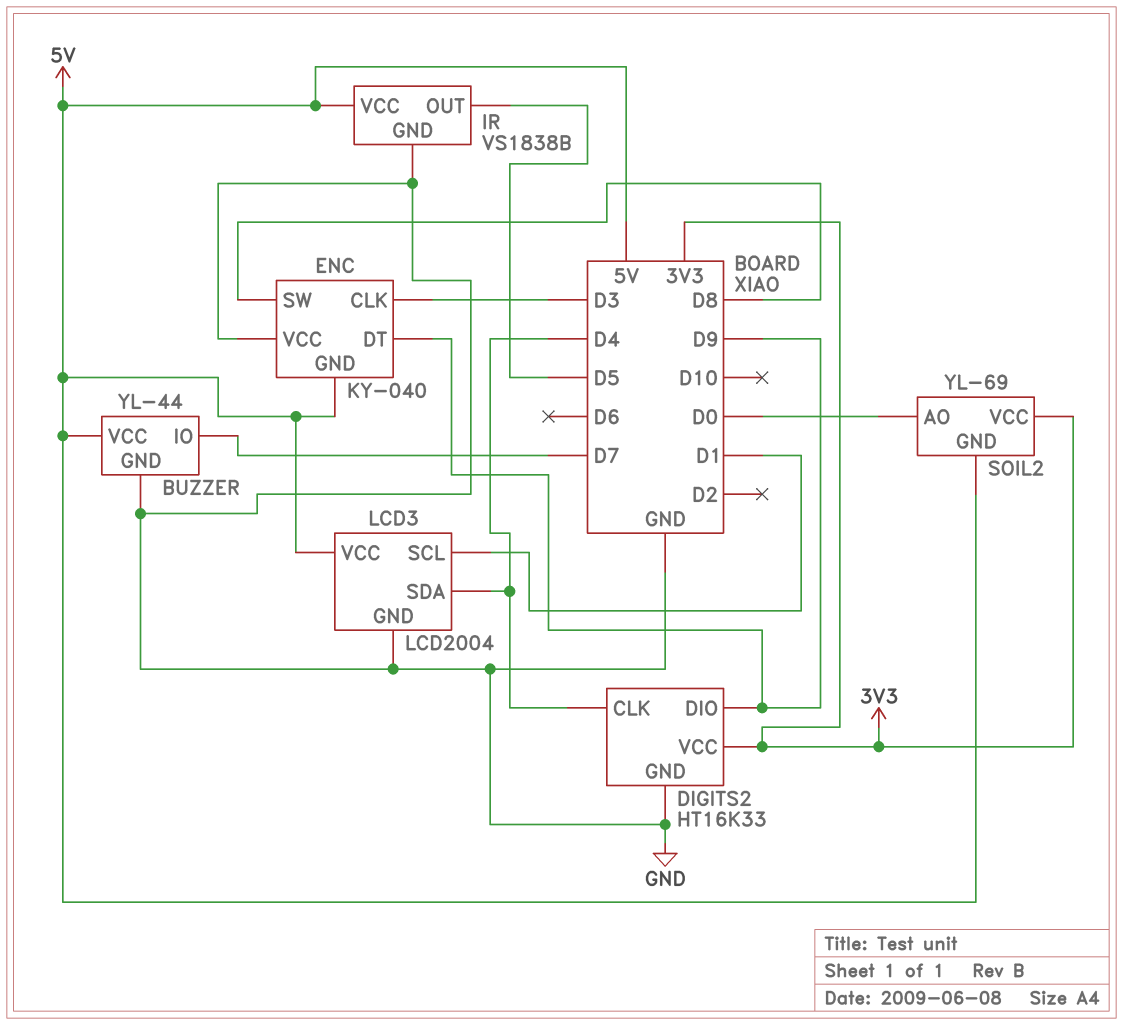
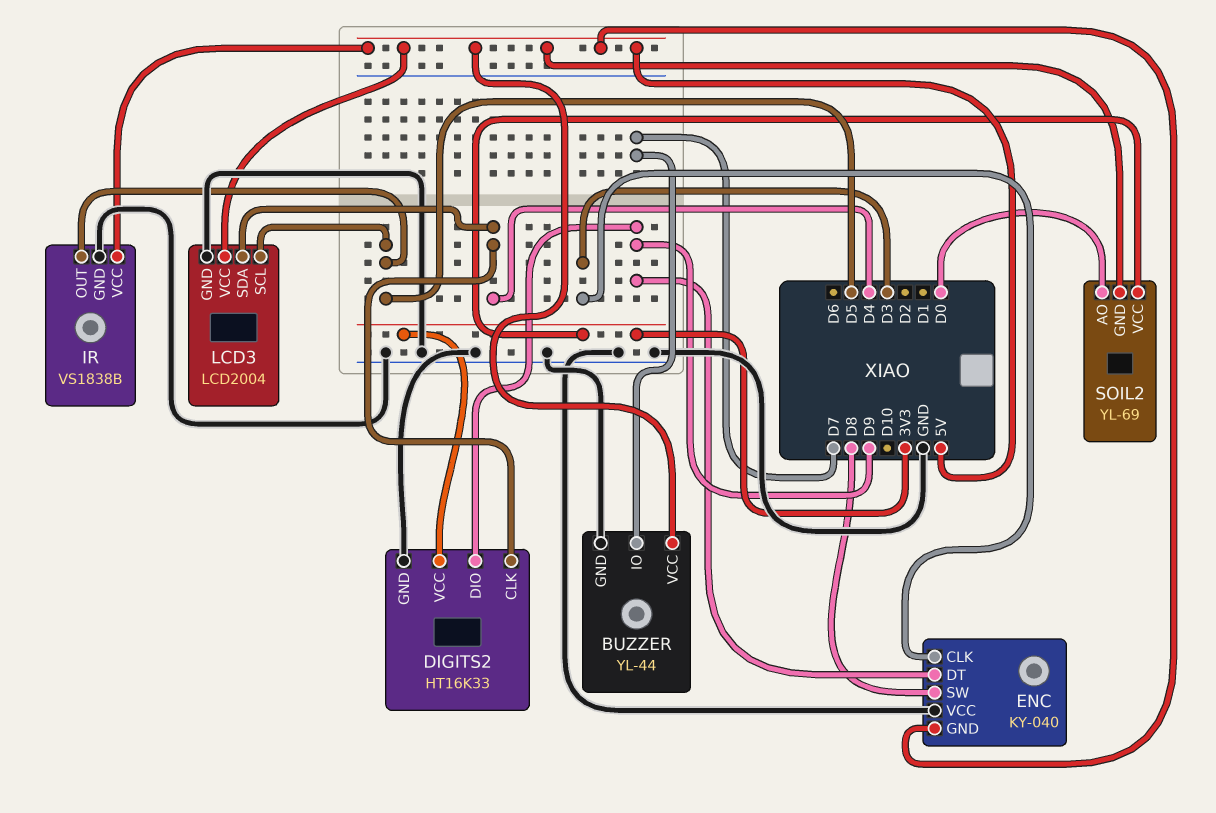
LCD3 pin SCL: D1 -> D5

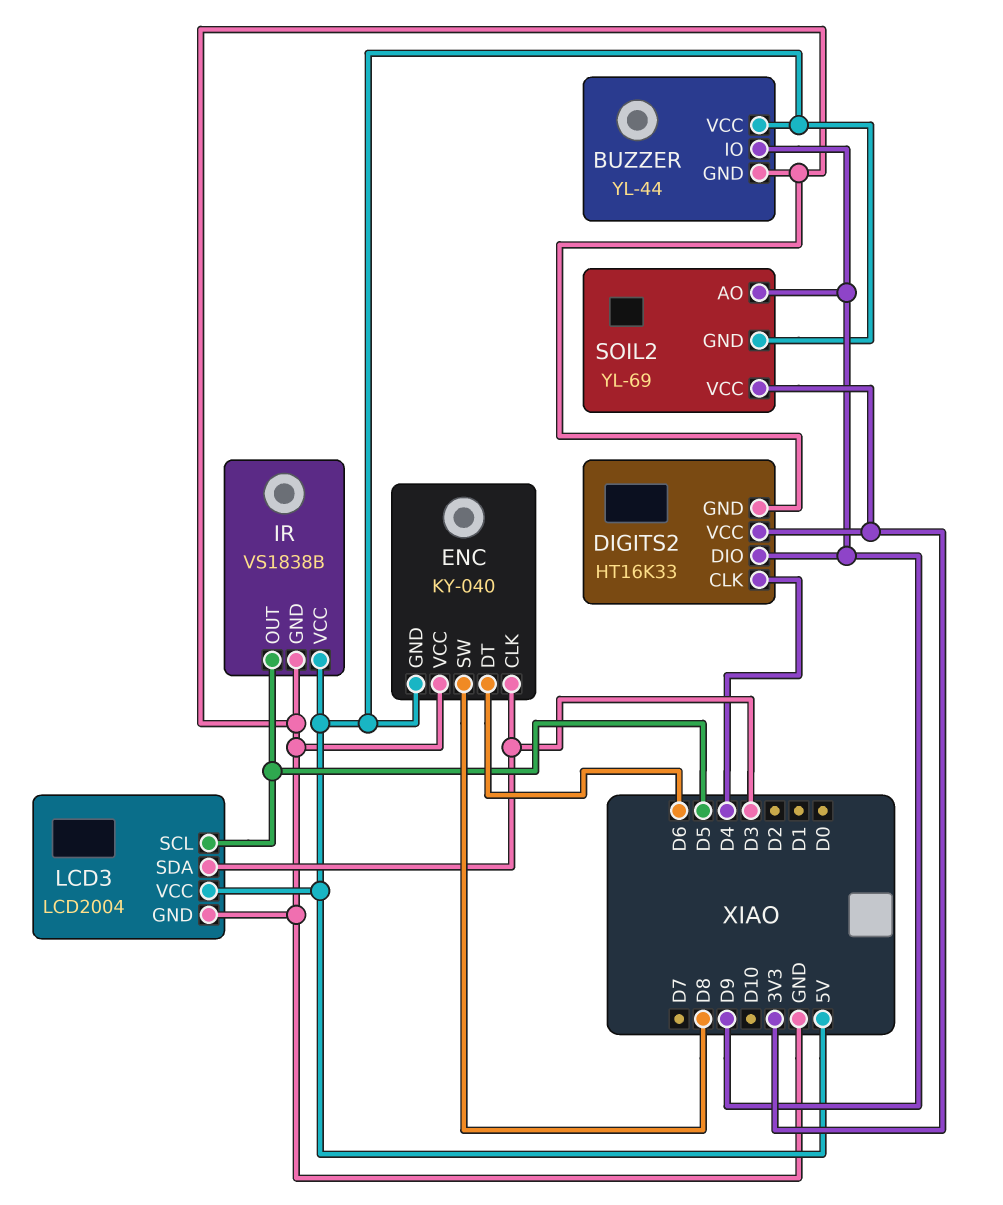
BUZZER pin IO: D7 -> D9
ENC pin DT: D9 -> D6
LCD3 pin SDA: D4 -> D3
SOIL2 pin AO: D0 -> D9

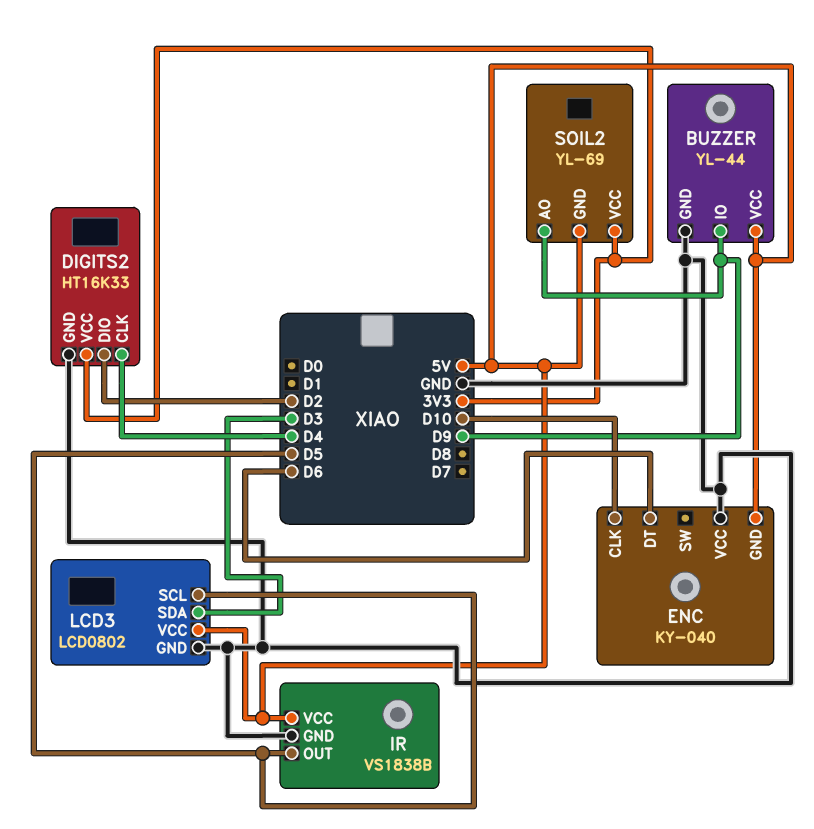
DIGITS2 pin DIO: D9 -> D2
ENC pin CLK: D3 -> D10
ENC pin SW: D8 -> none
LCD3: LCD2004 -> LCD0802

